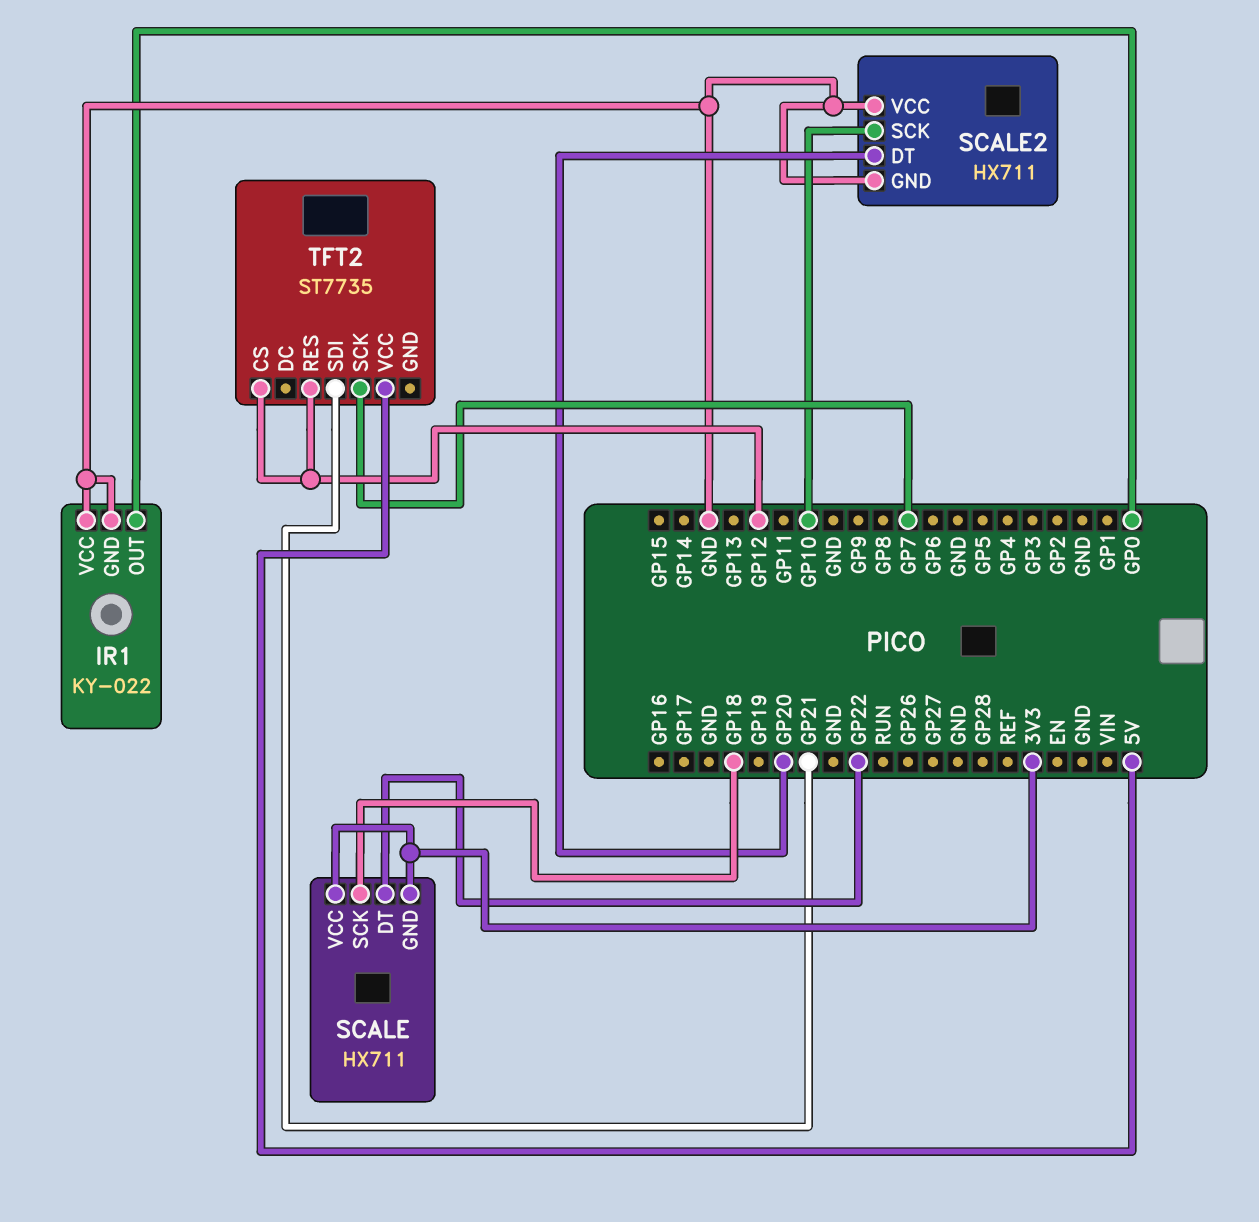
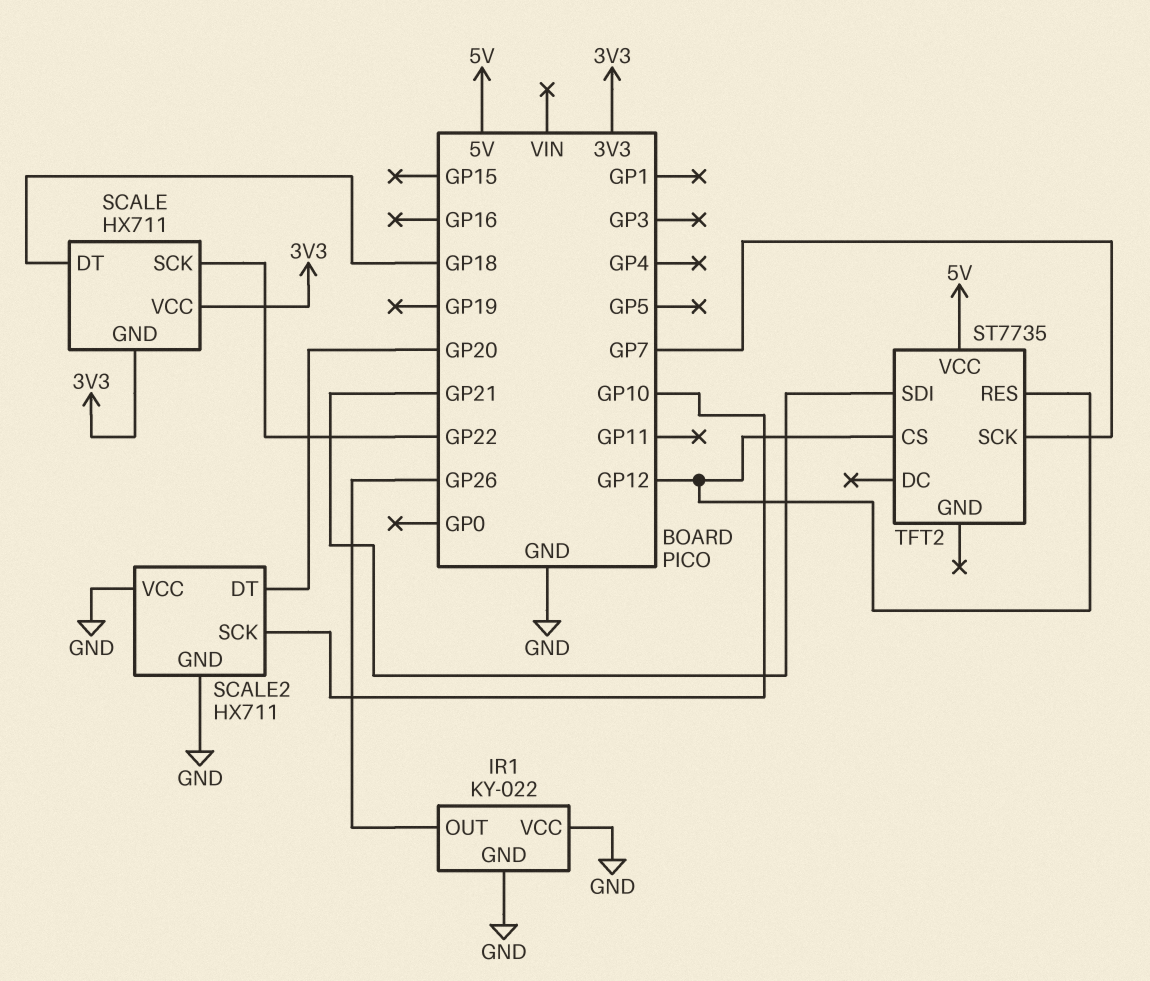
IR1 pin OUT: GP0 -> GP26
SCALE pin DT: GP22 -> GP18
SCALE pin SCK: GP18 -> GP22

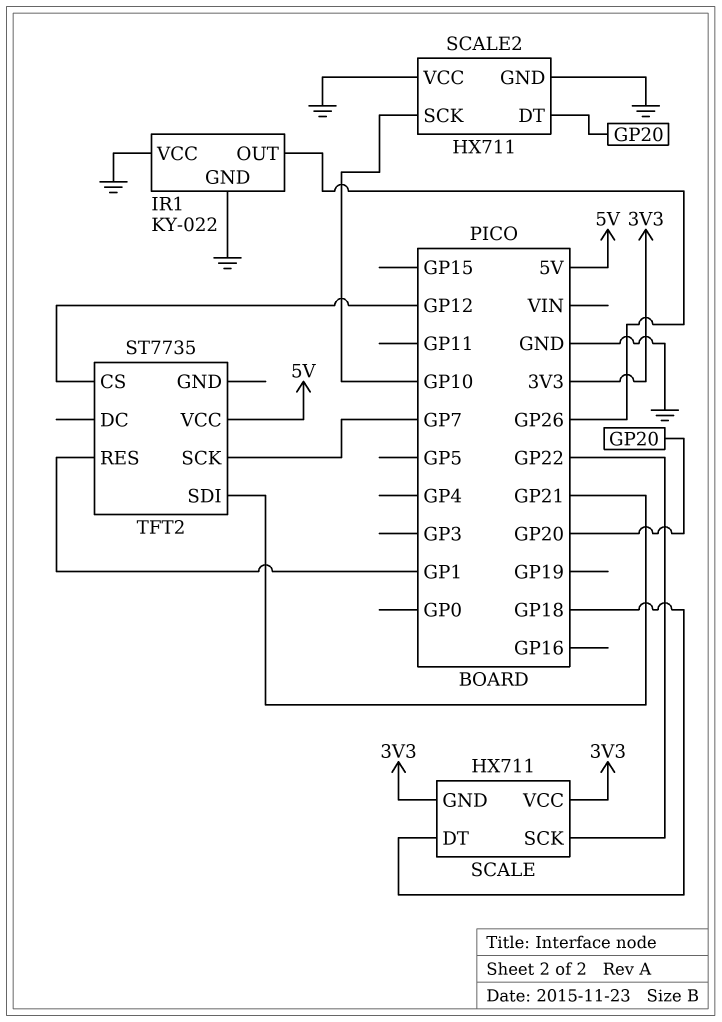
TFT2 pin RES: GP12 -> GP1

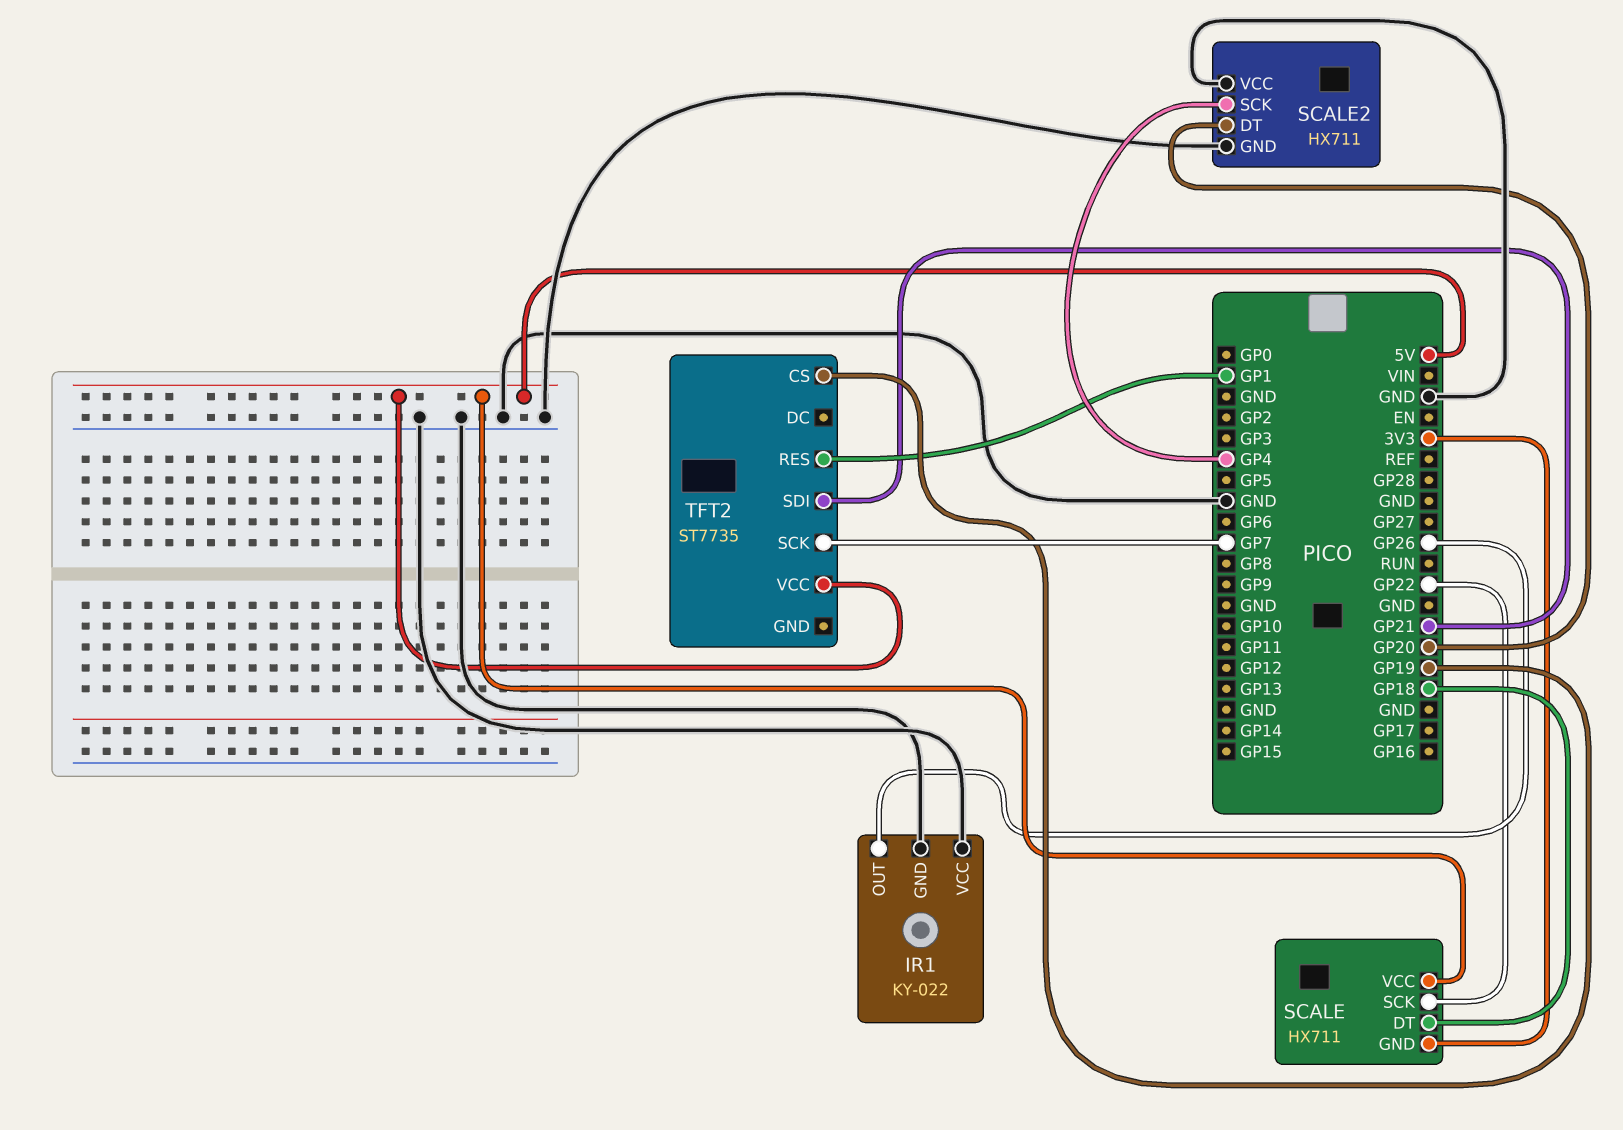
SCALE pin VCC: 3V3 -> 5V
SCALE2 pin SCK: GP10 -> GP4
TFT2 pin CS: GP12 -> GP19

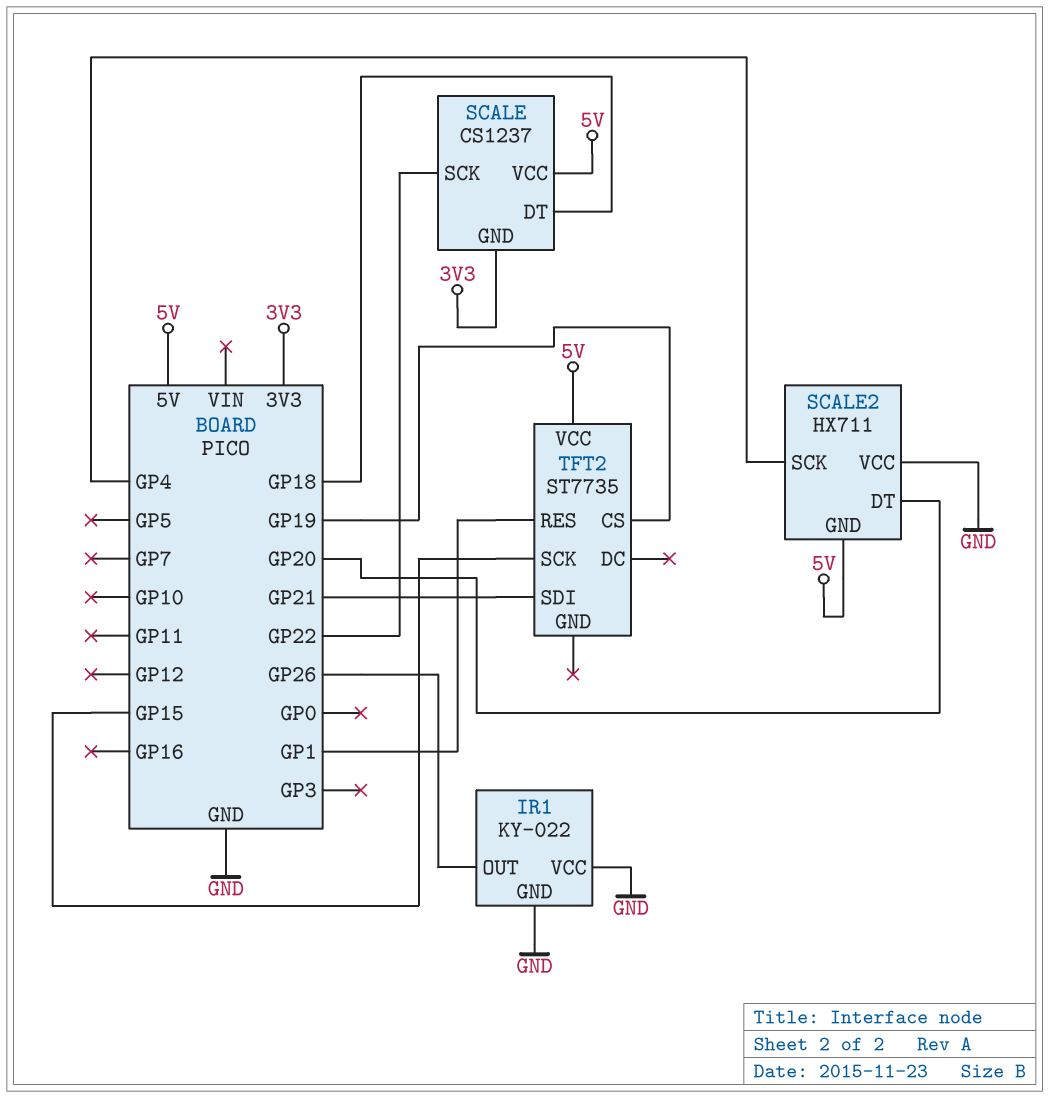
SCALE: HX711 -> CS1237
SCALE2 pin GND: GND -> 5V
TFT2 pin SCK: GP7 -> GP15

